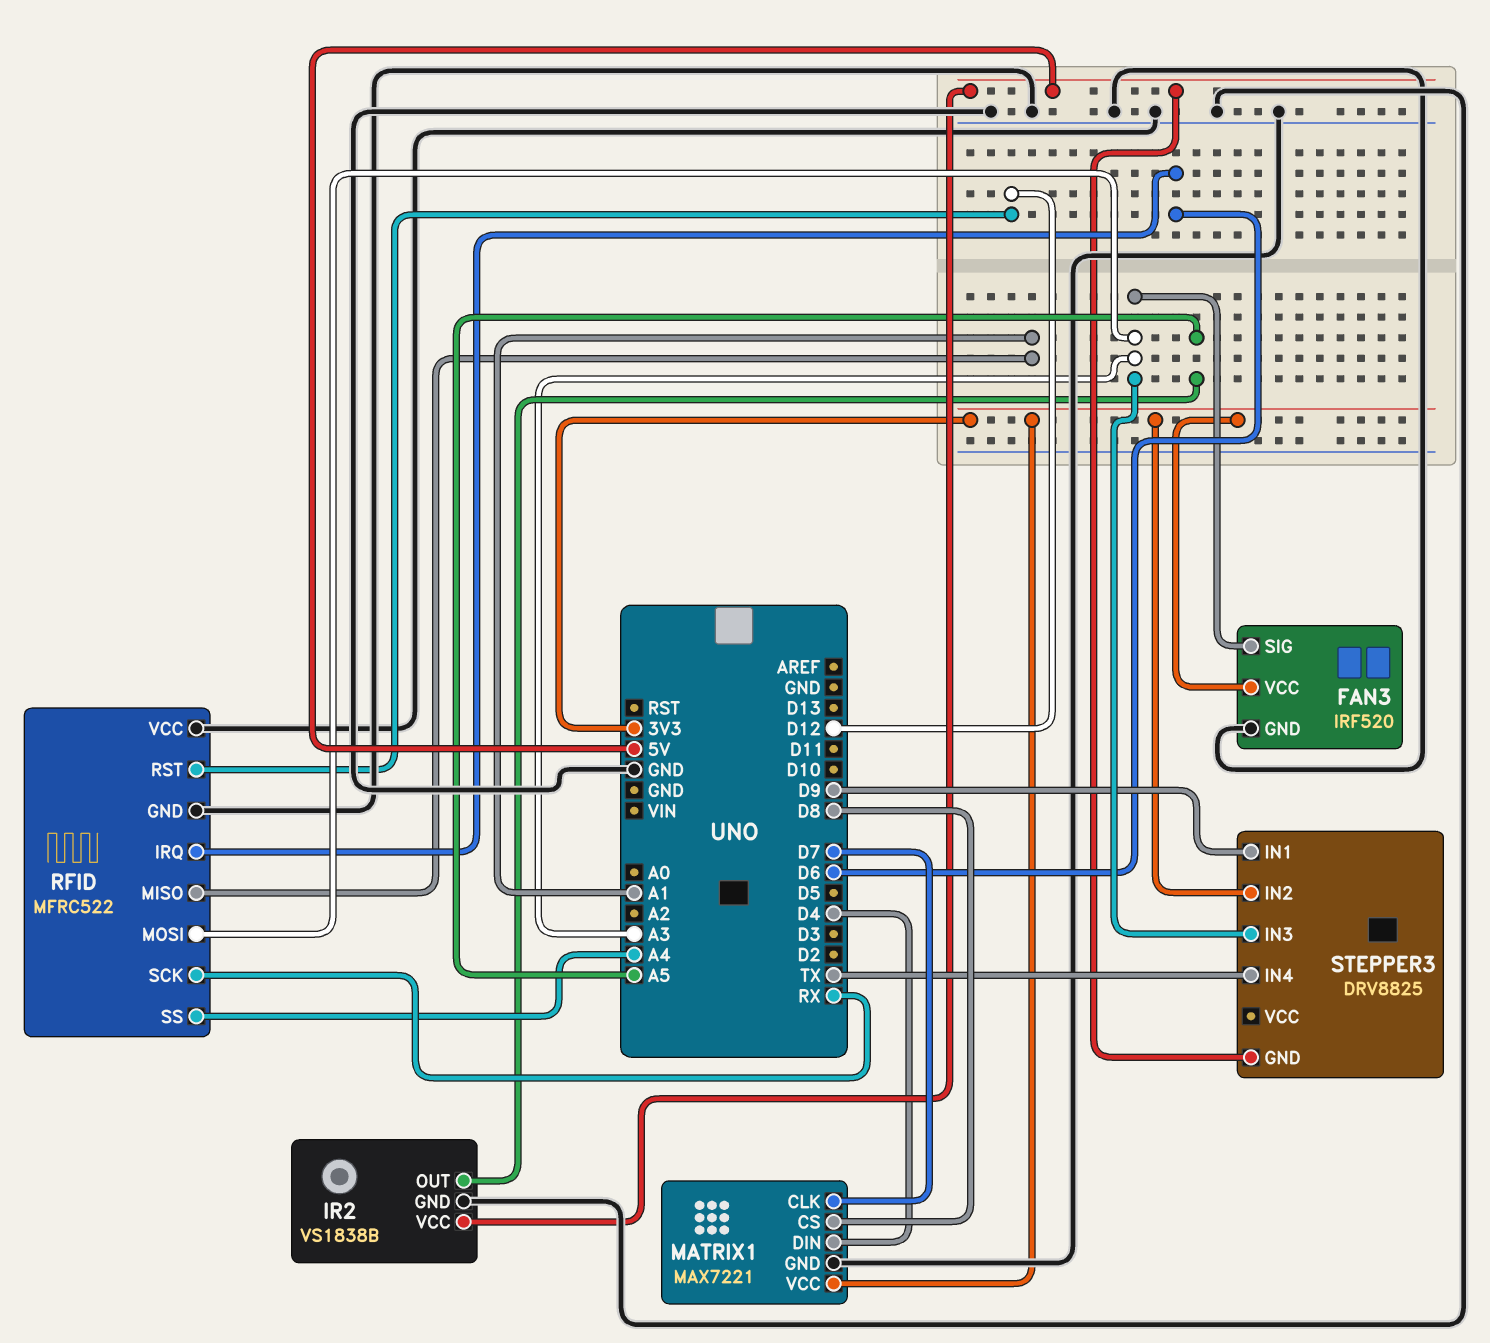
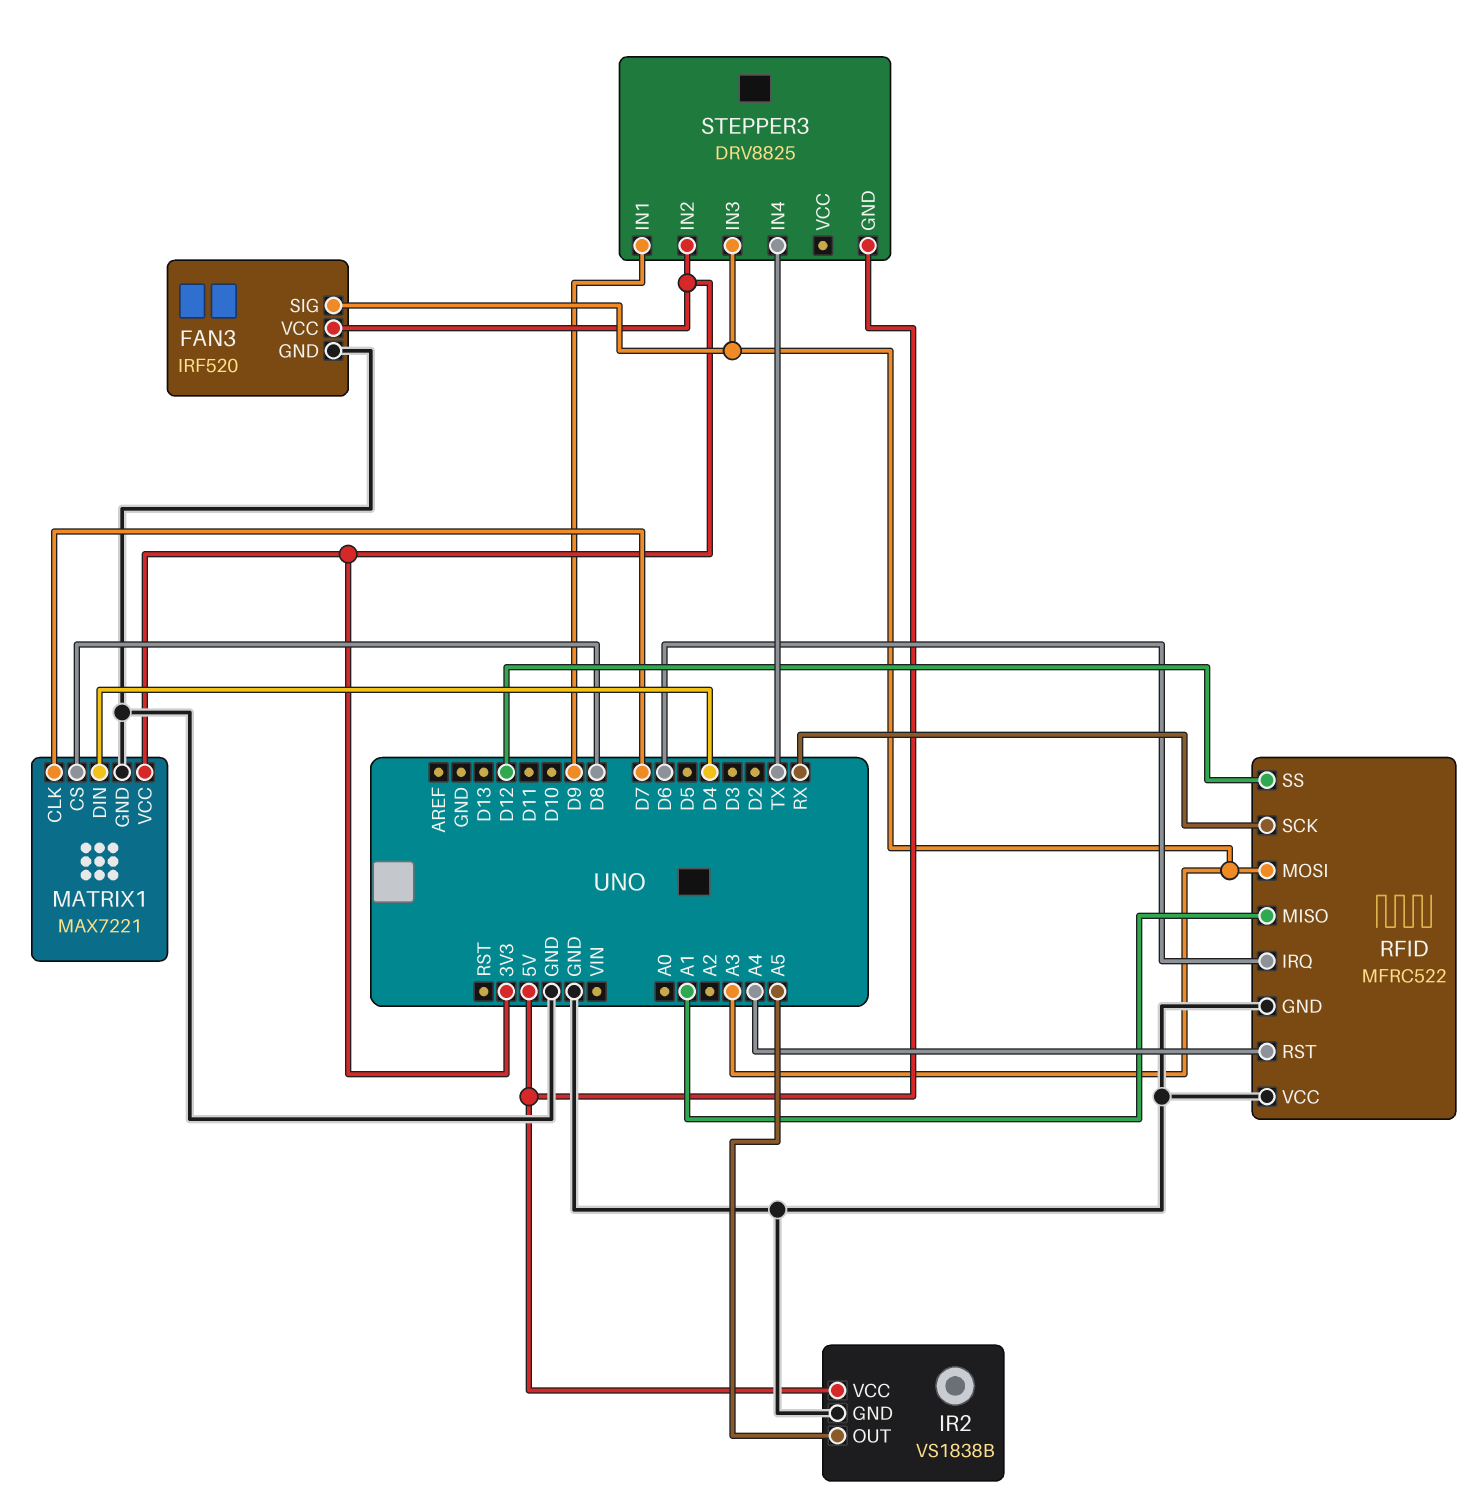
RFID pin RST: D12 -> A4
RFID pin SS: A4 -> D12

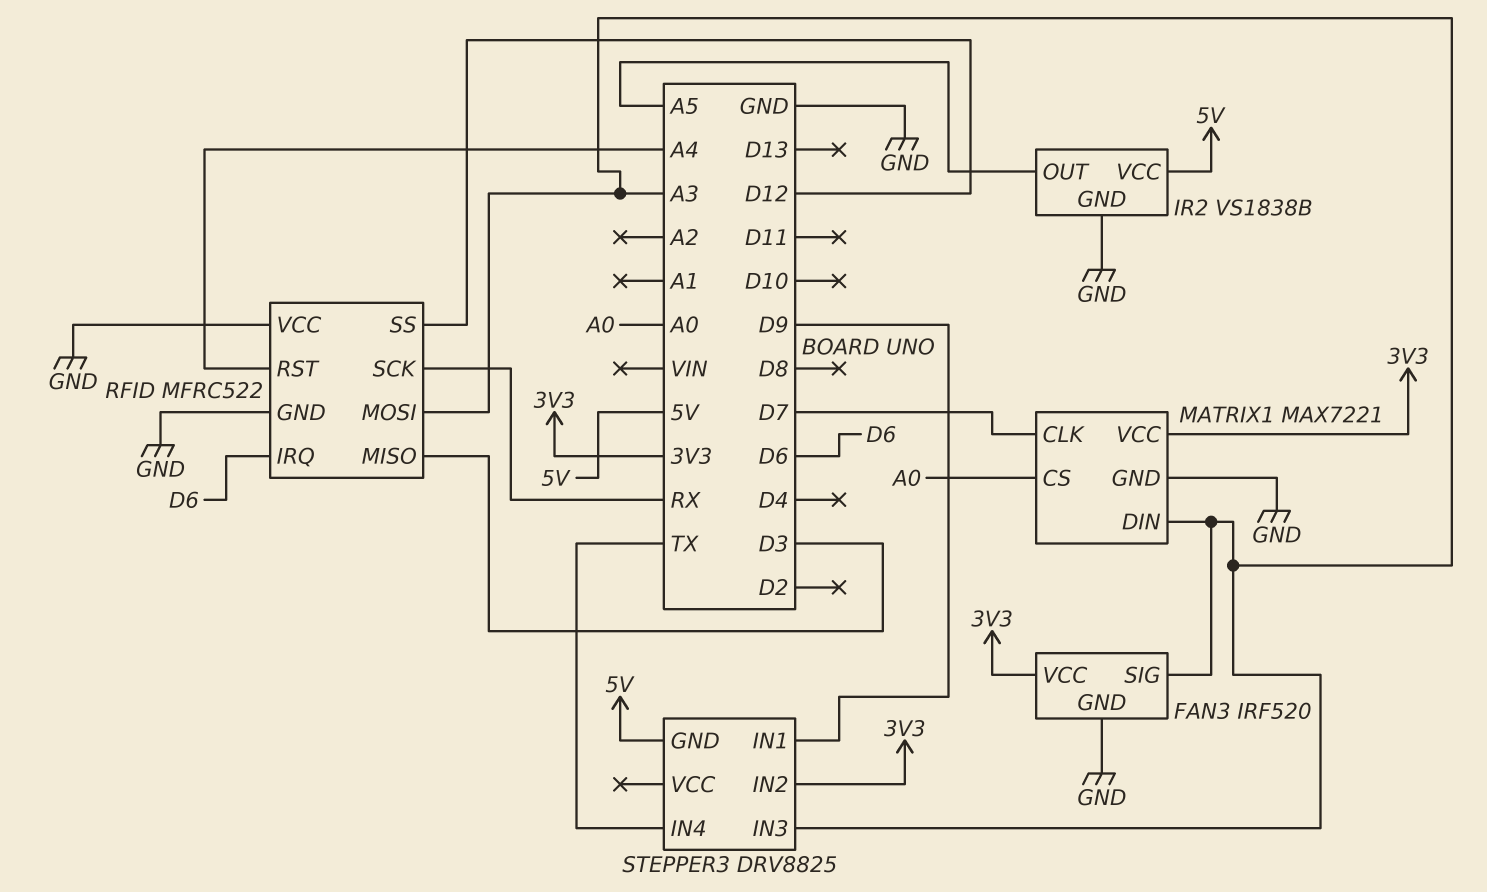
MATRIX1 pin CS: D8 -> A0
MATRIX1 pin DIN: D4 -> A3
RFID pin MISO: A1 -> D3

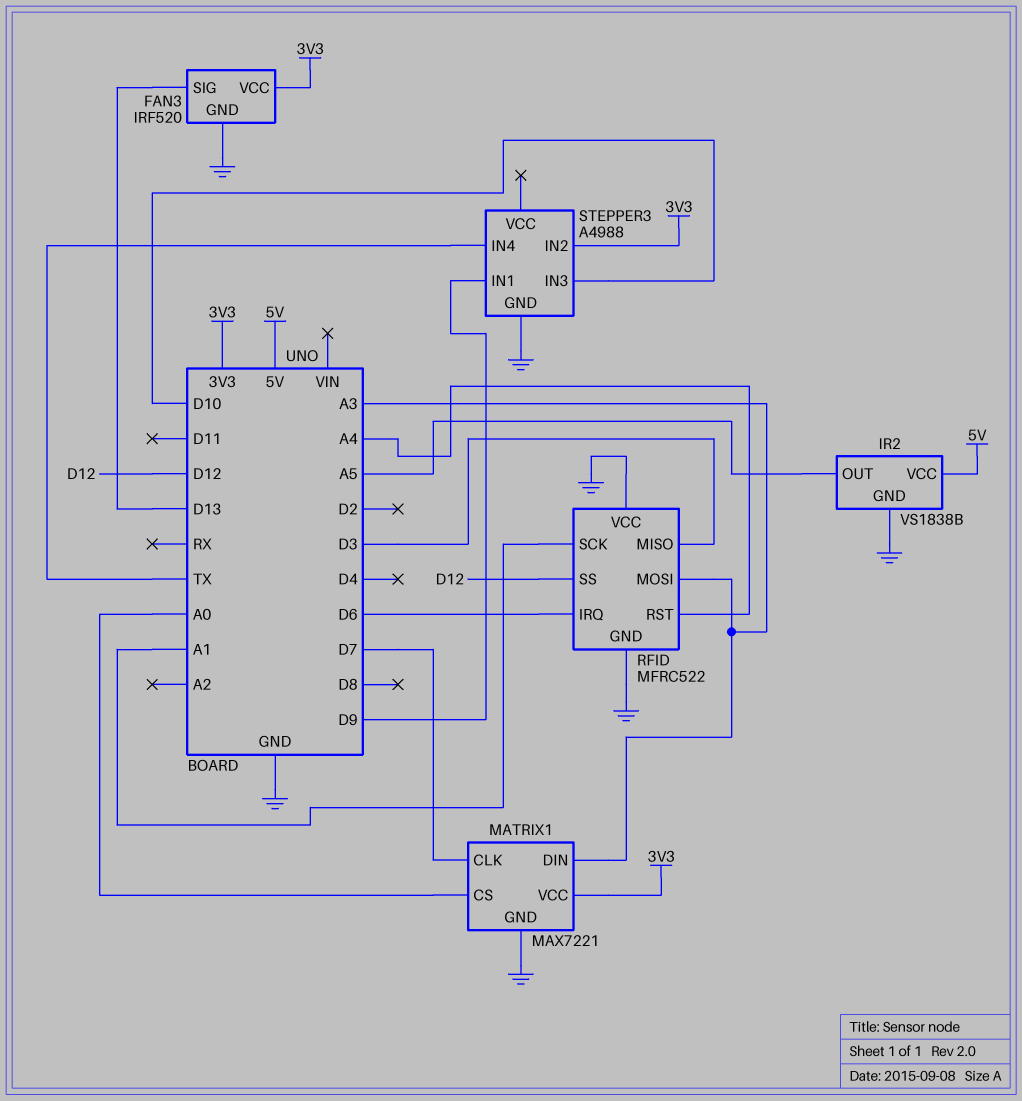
FAN3 pin SIG: A3 -> D13
RFID pin SCK: RX -> A1
STEPPER3: DRV8825 -> A4988
STEPPER3 pin GND: 5V -> GND
STEPPER3 pin IN3: A3 -> D10

